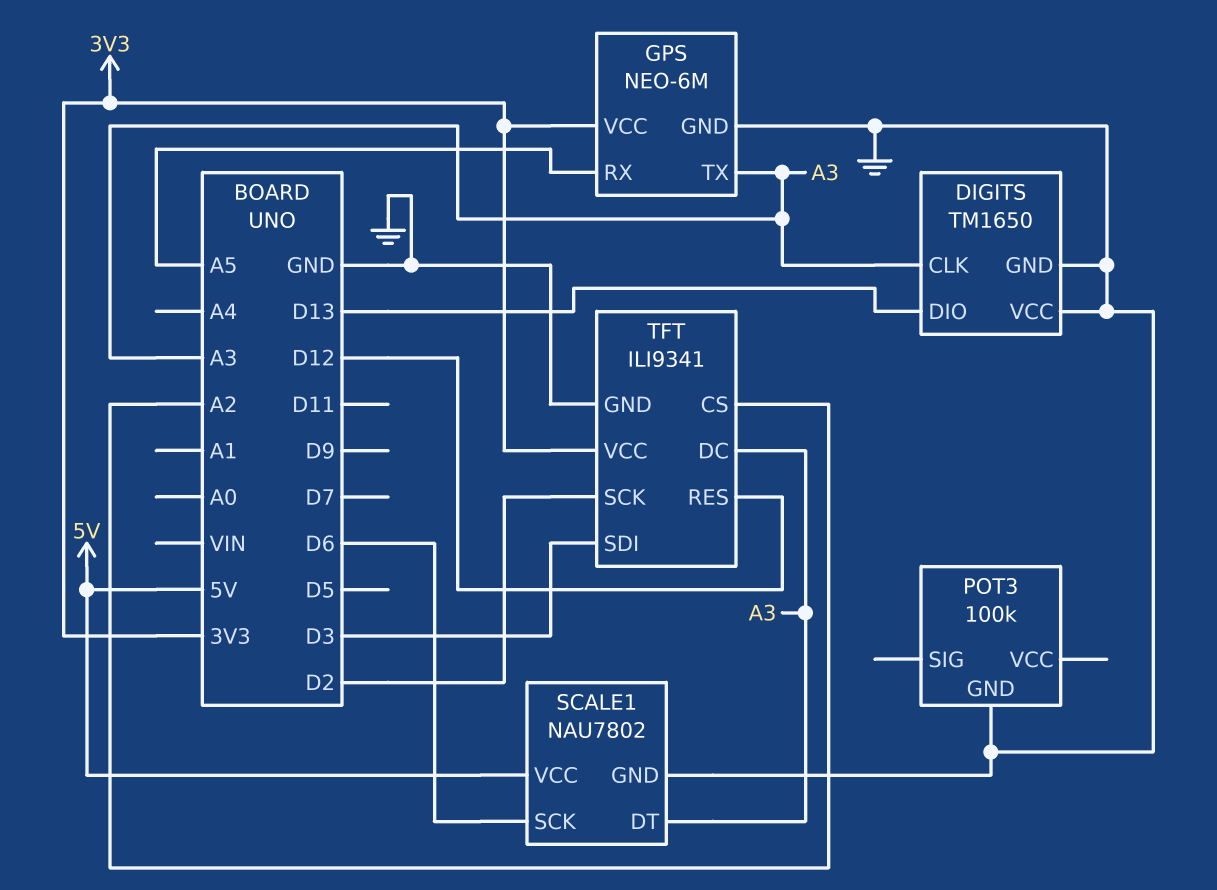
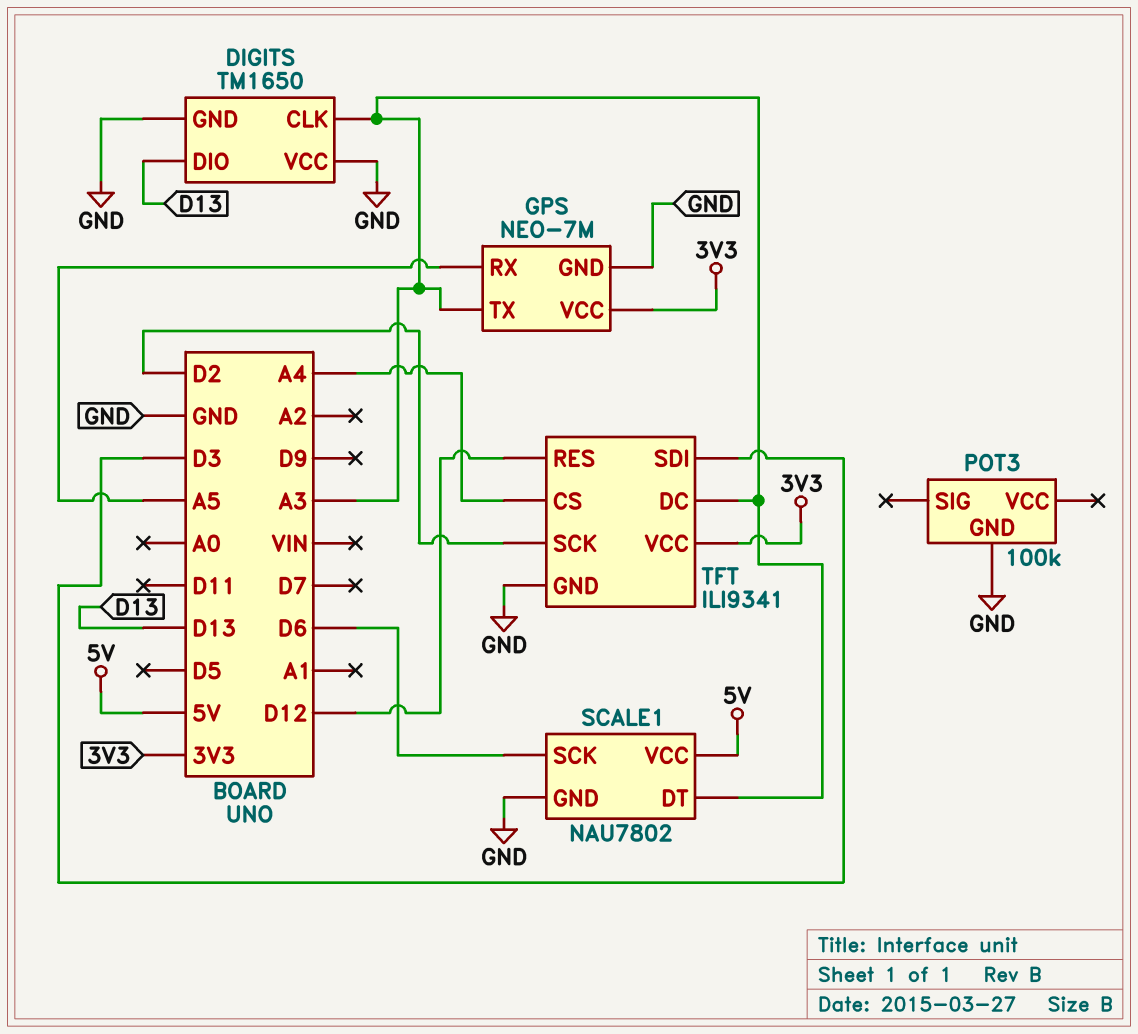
GPS: NEO-6M -> NEO-7M
TFT pin CS: A2 -> A4

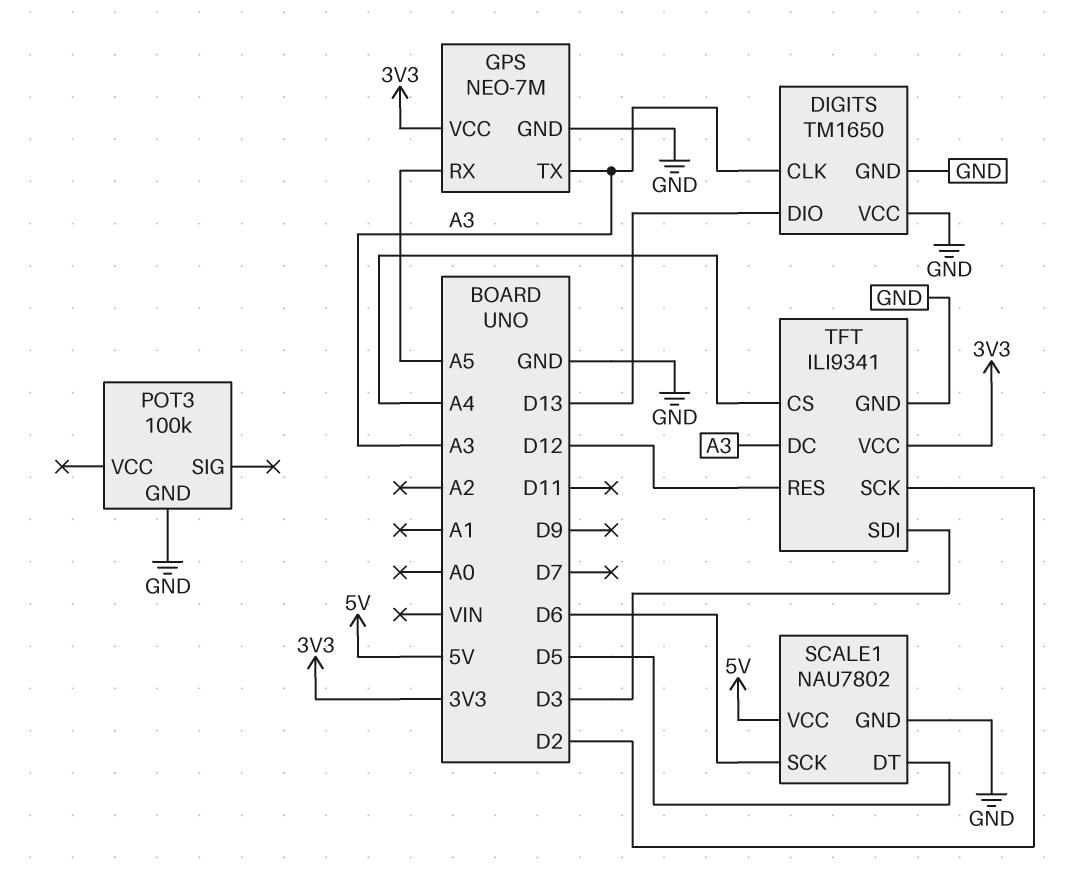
SCALE1 pin DT: A3 -> D5

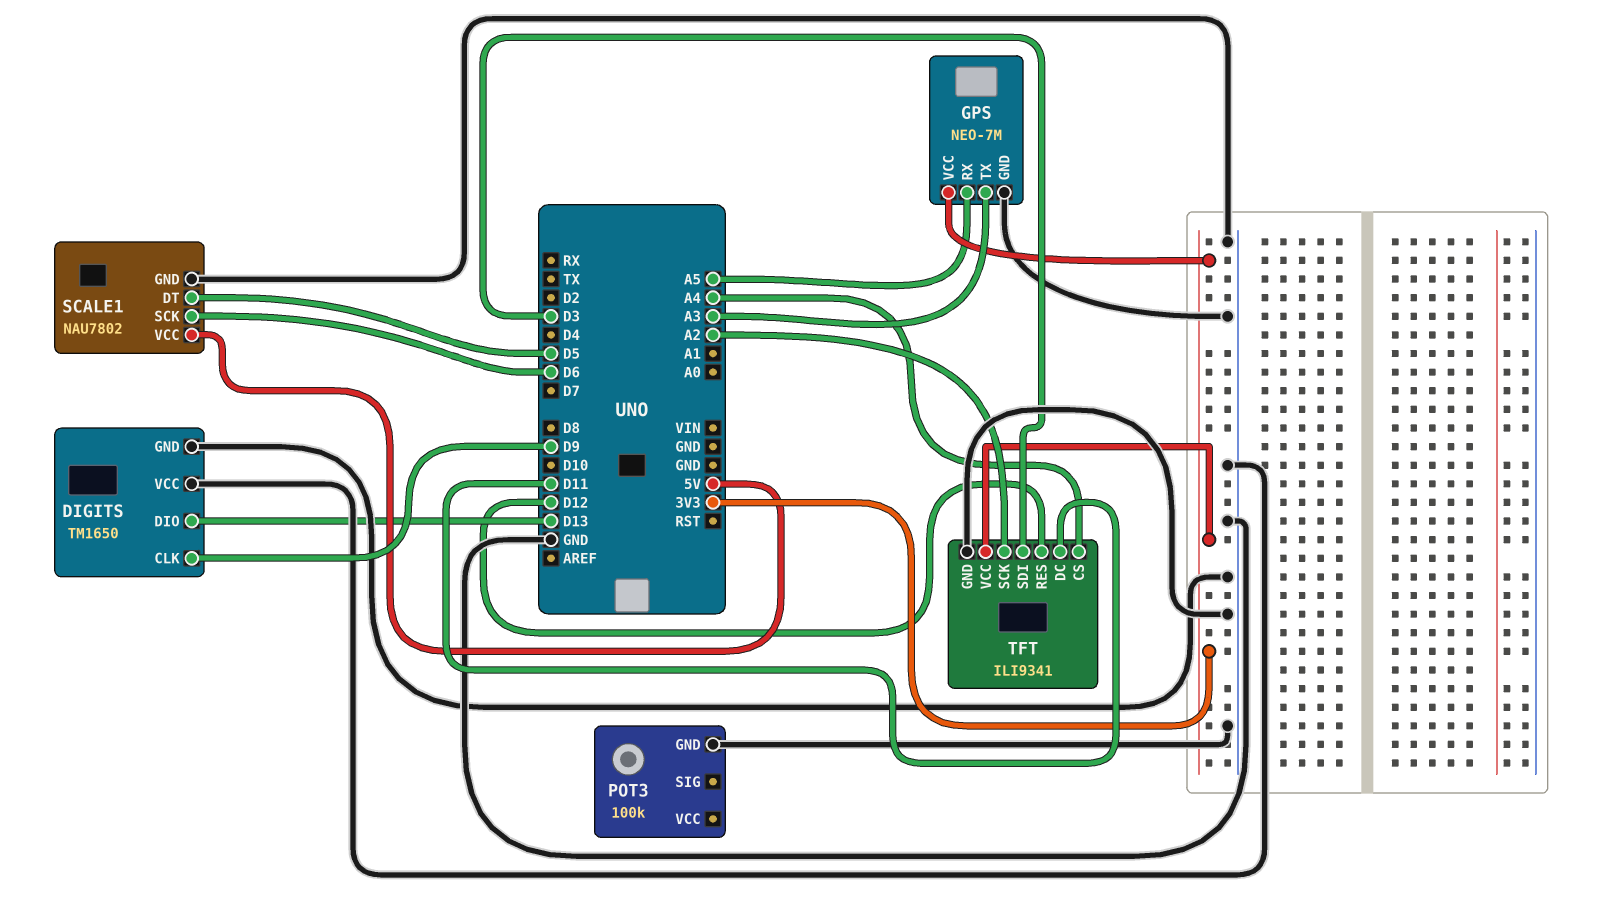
DIGITS pin CLK: A3 -> D9
TFT pin DC: A3 -> D11
TFT pin SCK: D2 -> A2

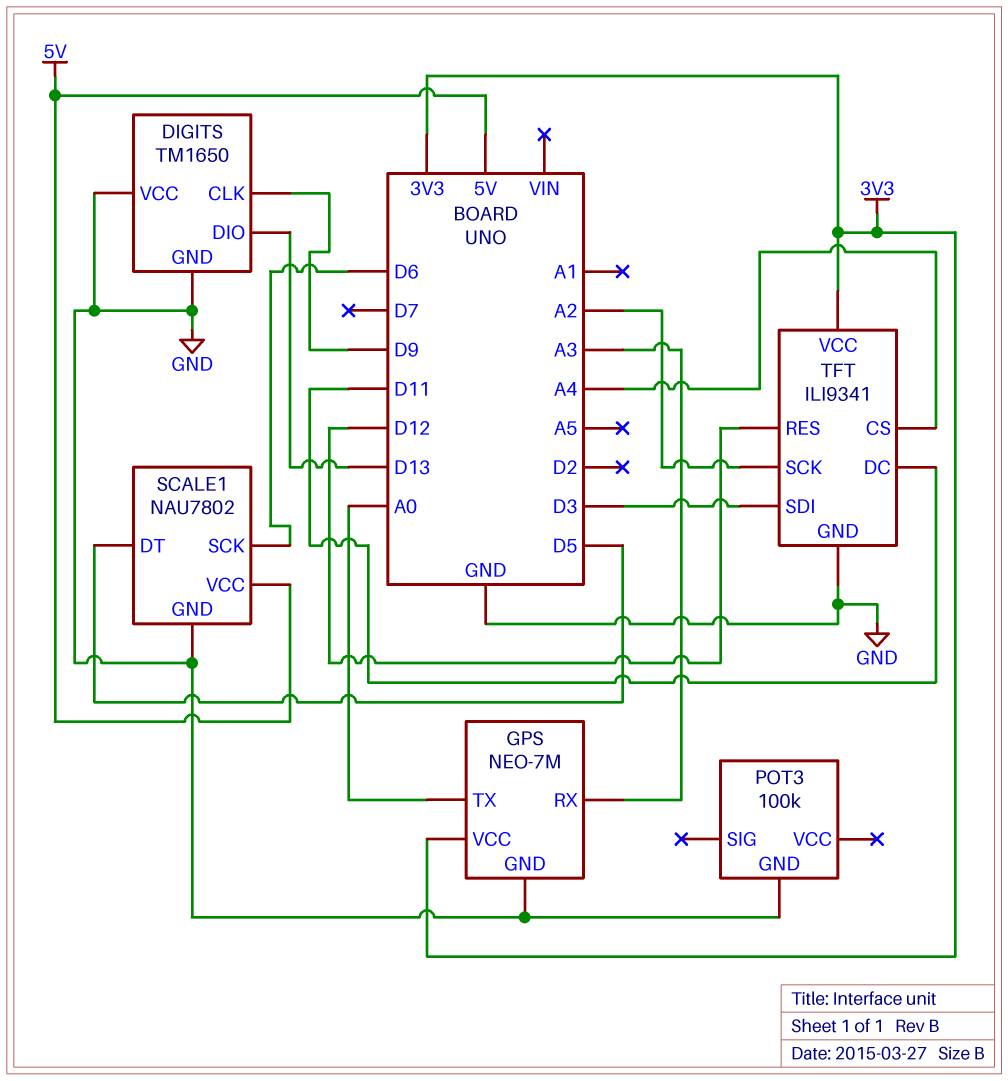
GPS pin RX: A5 -> A3
GPS pin TX: A3 -> A0

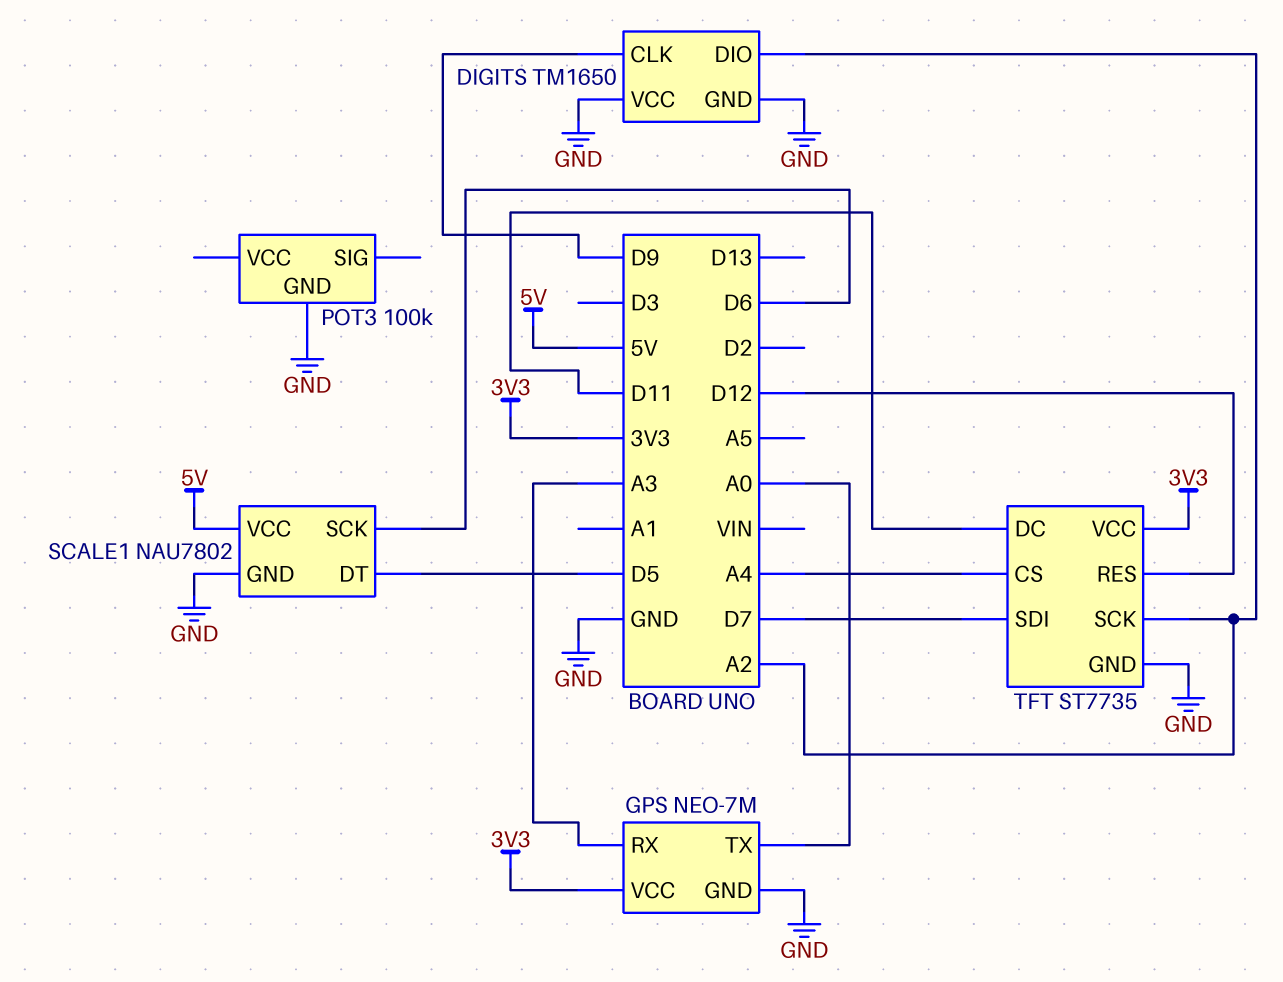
DIGITS pin DIO: D13 -> A2
TFT: ILI9341 -> ST7735
TFT pin SDI: D3 -> D7

